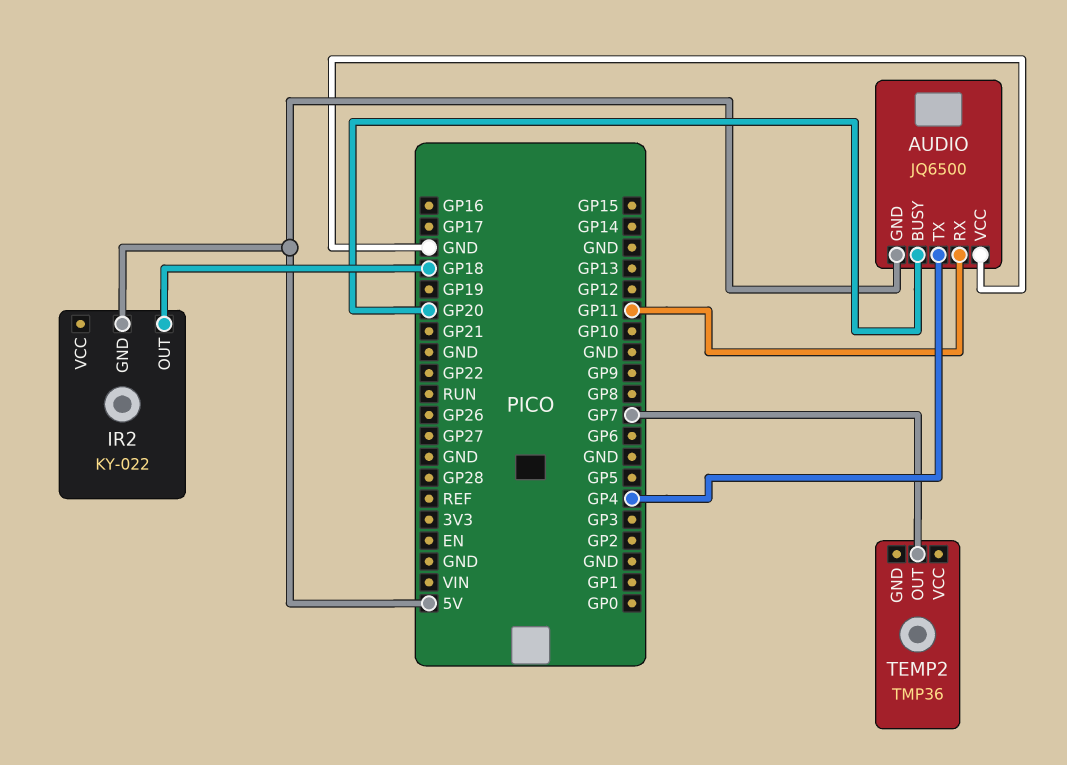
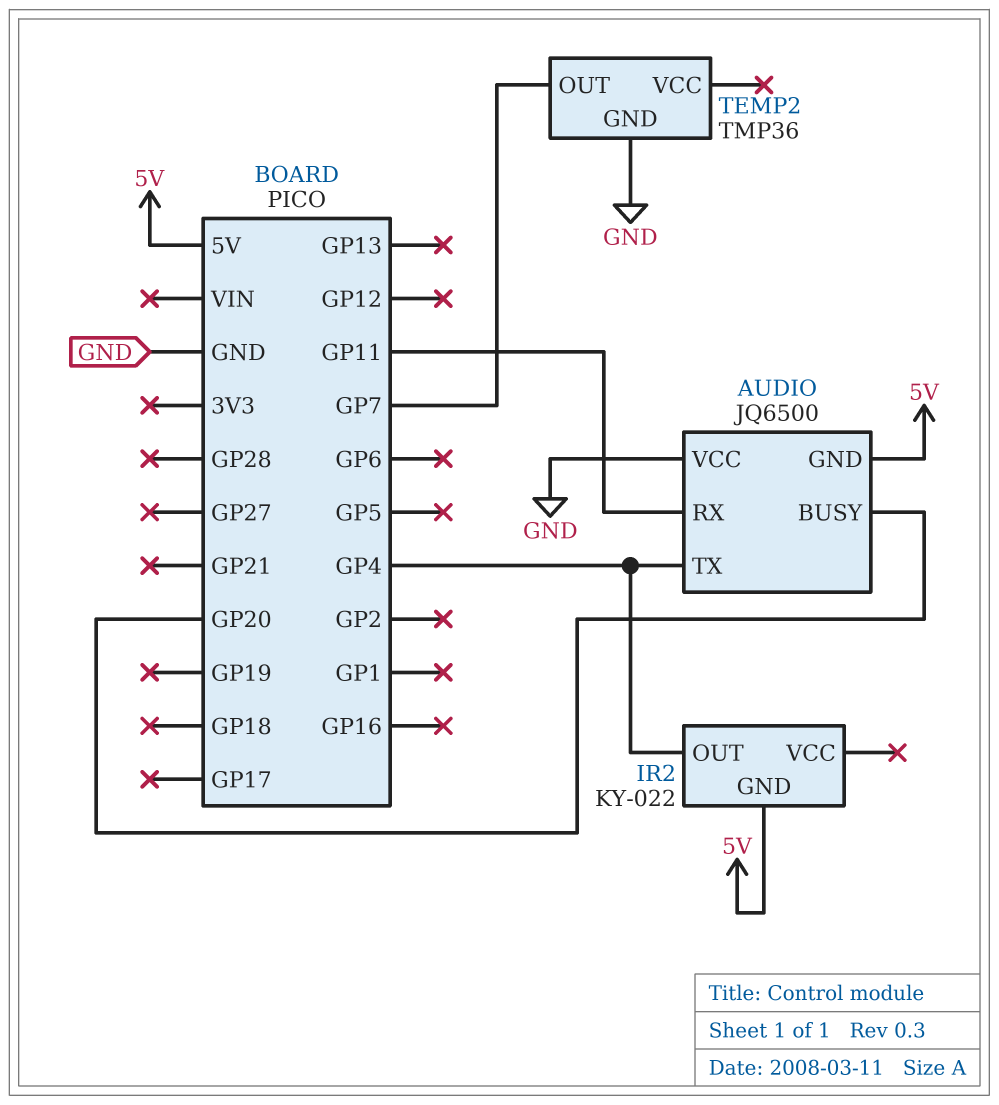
IR2 pin OUT: GP18 -> GP4
TEMP2 pin GND: none -> GND

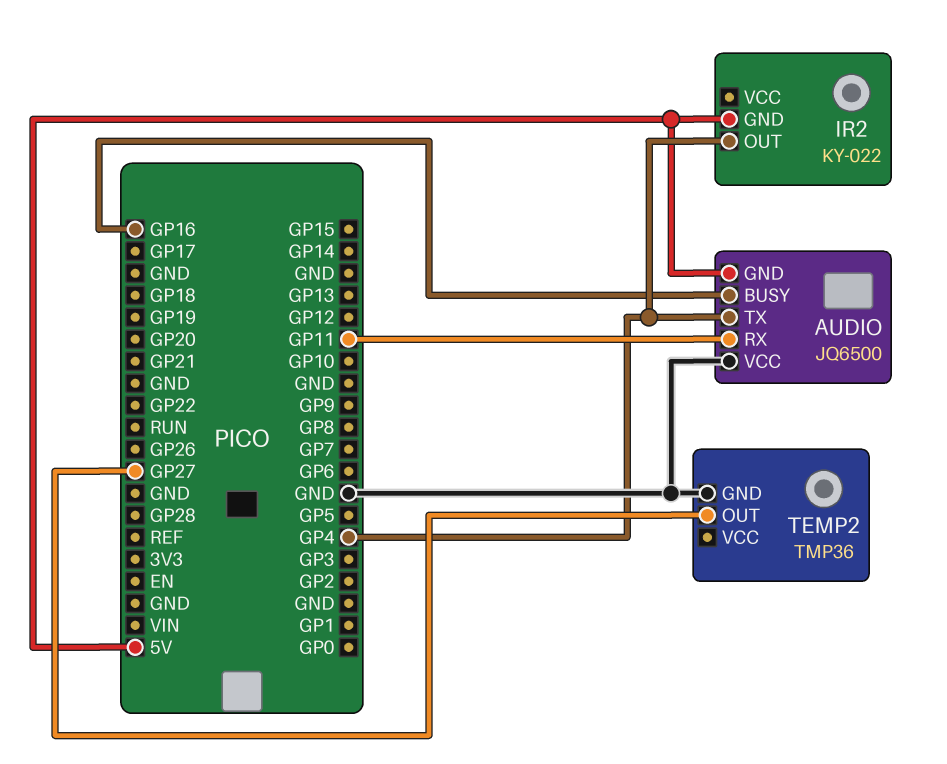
AUDIO pin BUSY: GP20 -> GP16
TEMP2 pin OUT: GP7 -> GP27

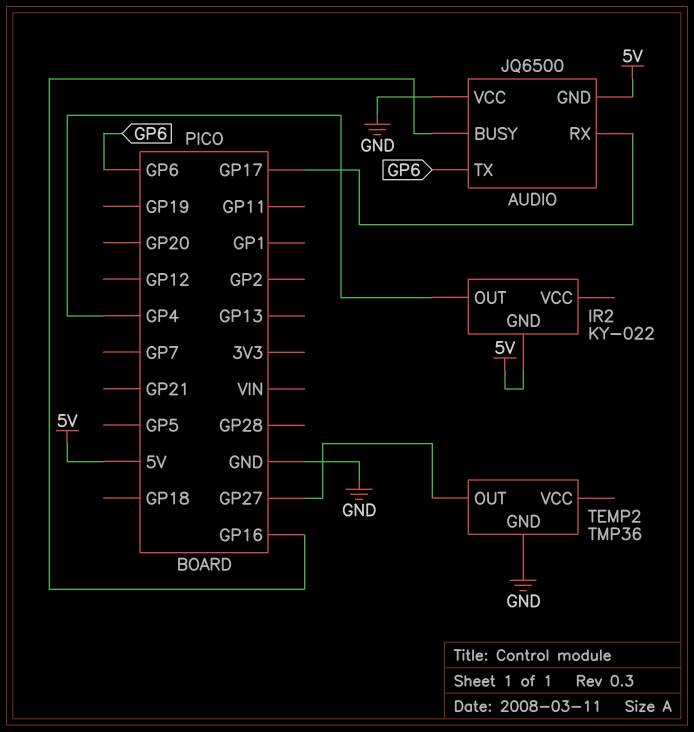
AUDIO pin RX: GP11 -> GP17
AUDIO pin TX: GP4 -> GP6

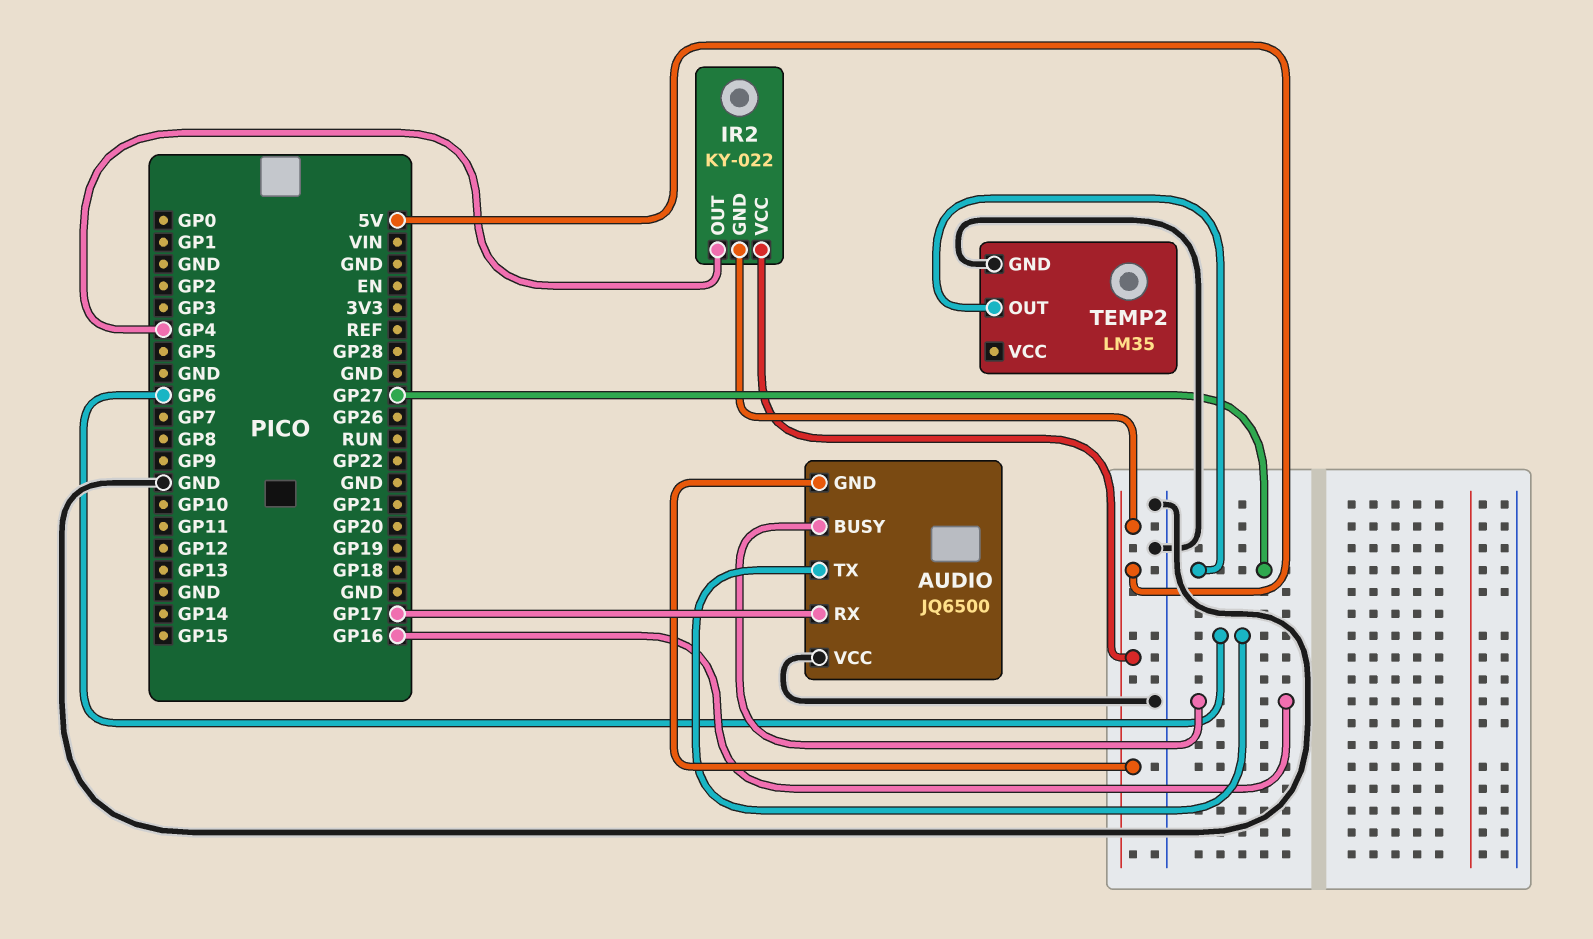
IR2 pin VCC: none -> 5V
TEMP2: TMP36 -> LM35

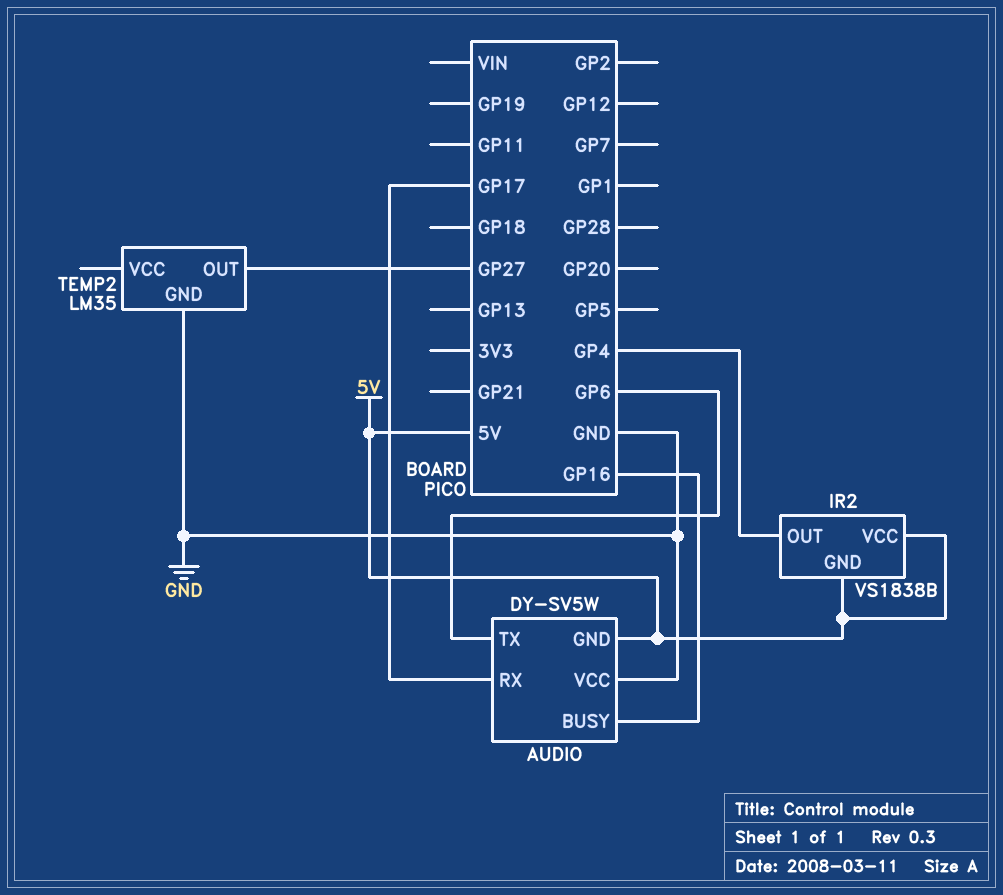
AUDIO: JQ6500 -> DY-SV5W
IR2: KY-022 -> VS1838B

